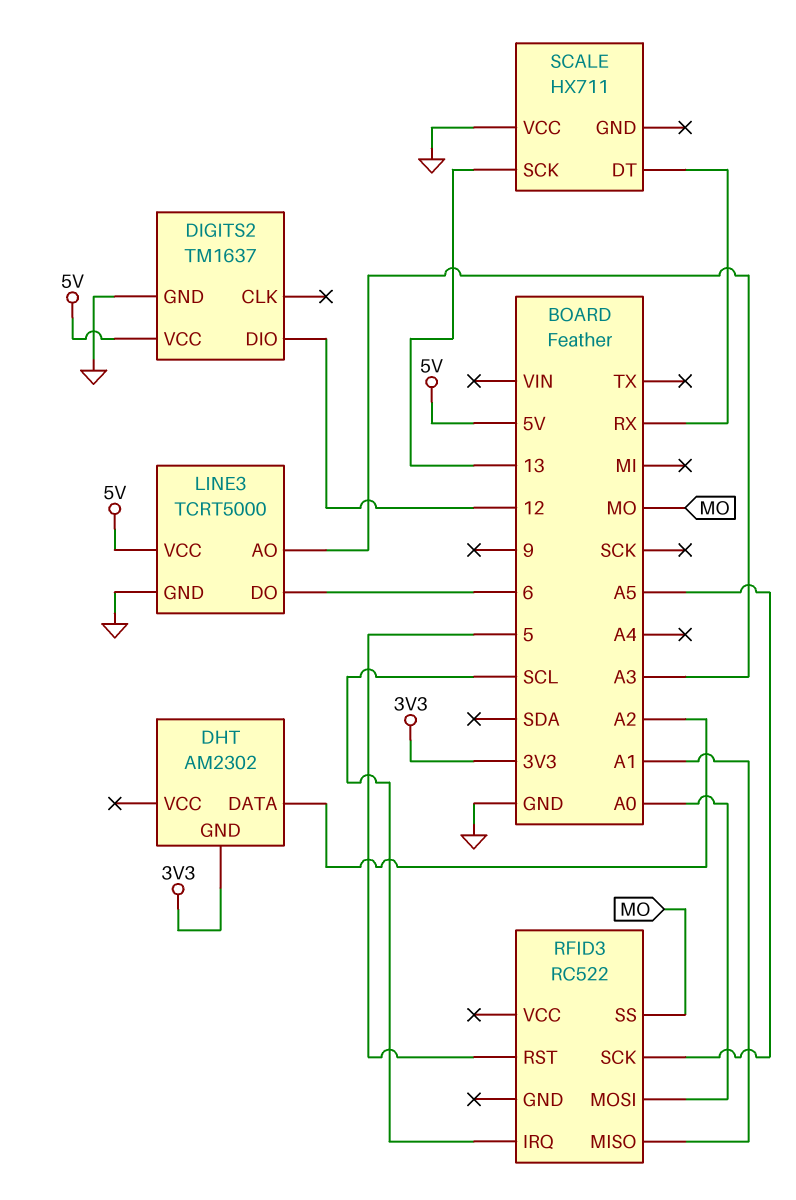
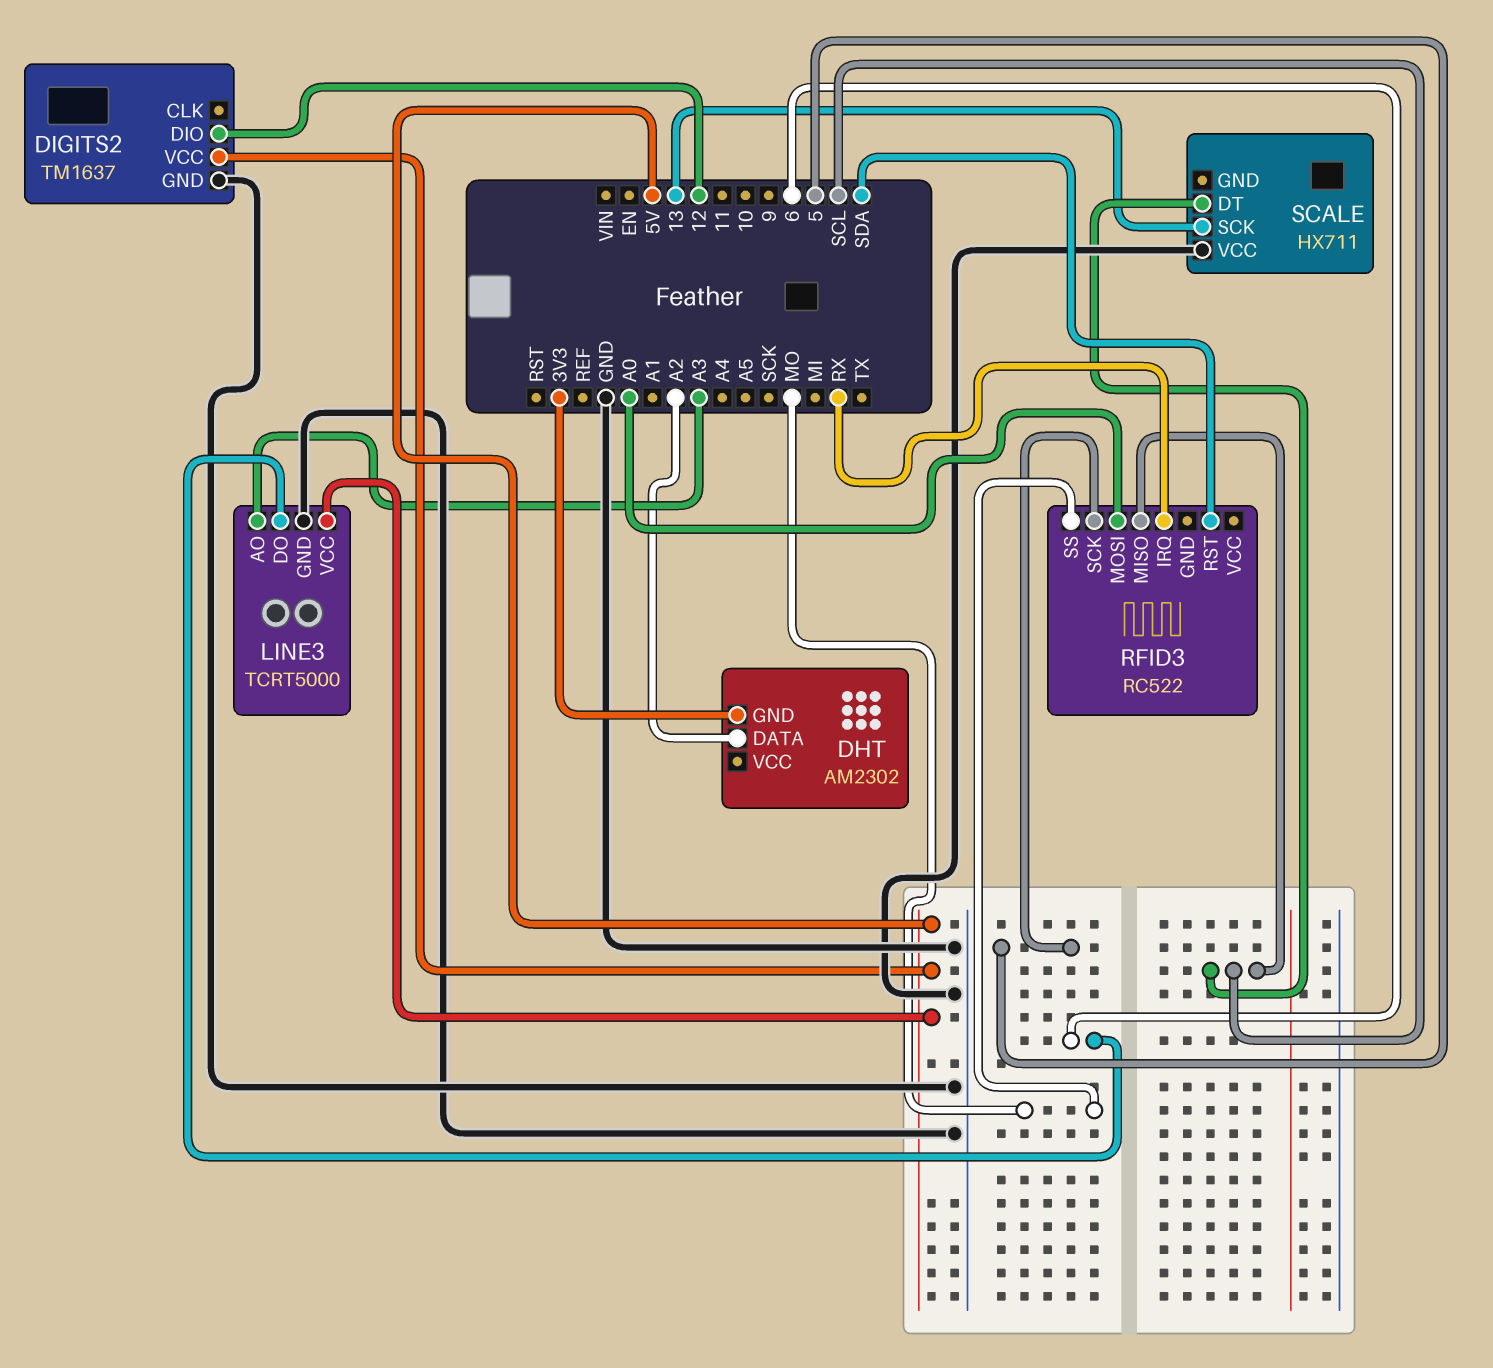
RFID3 pin IRQ: SCL -> RX
RFID3 pin MISO: A1 -> SCL
RFID3 pin RST: 5 -> SDA
RFID3 pin SCK: A5 -> 5
SCALE pin DT: RX -> SCL

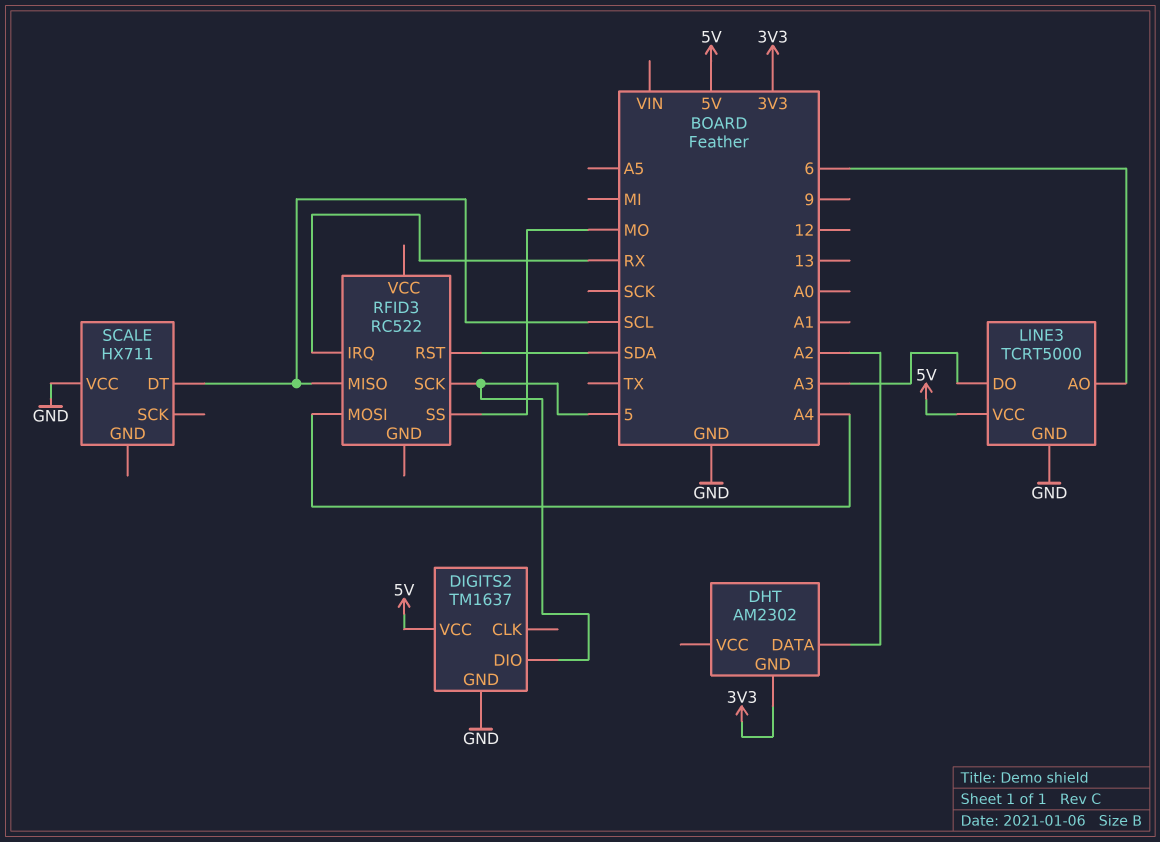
DIGITS2 pin DIO: 12 -> 5
LINE3 pin AO: A3 -> 6
LINE3 pin DO: 6 -> A3
RFID3 pin MOSI: A0 -> A4
SCALE pin SCK: 13 -> none

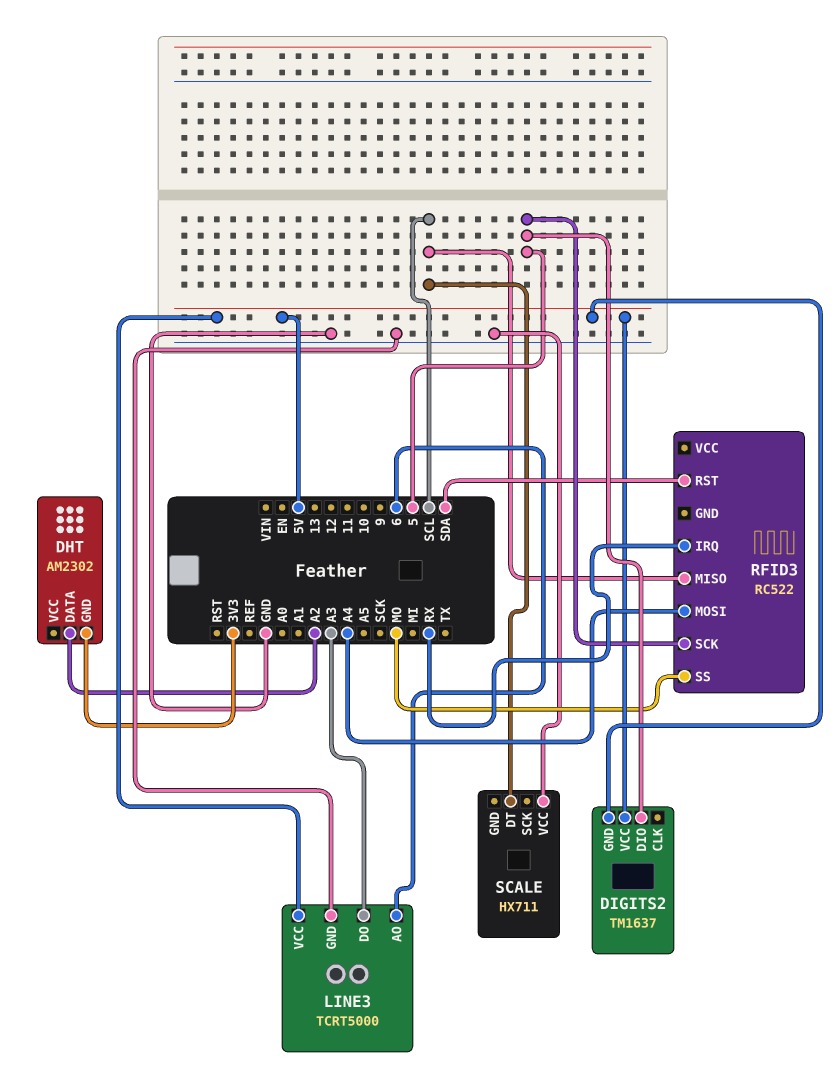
DIGITS2 pin GND: GND -> 5V

